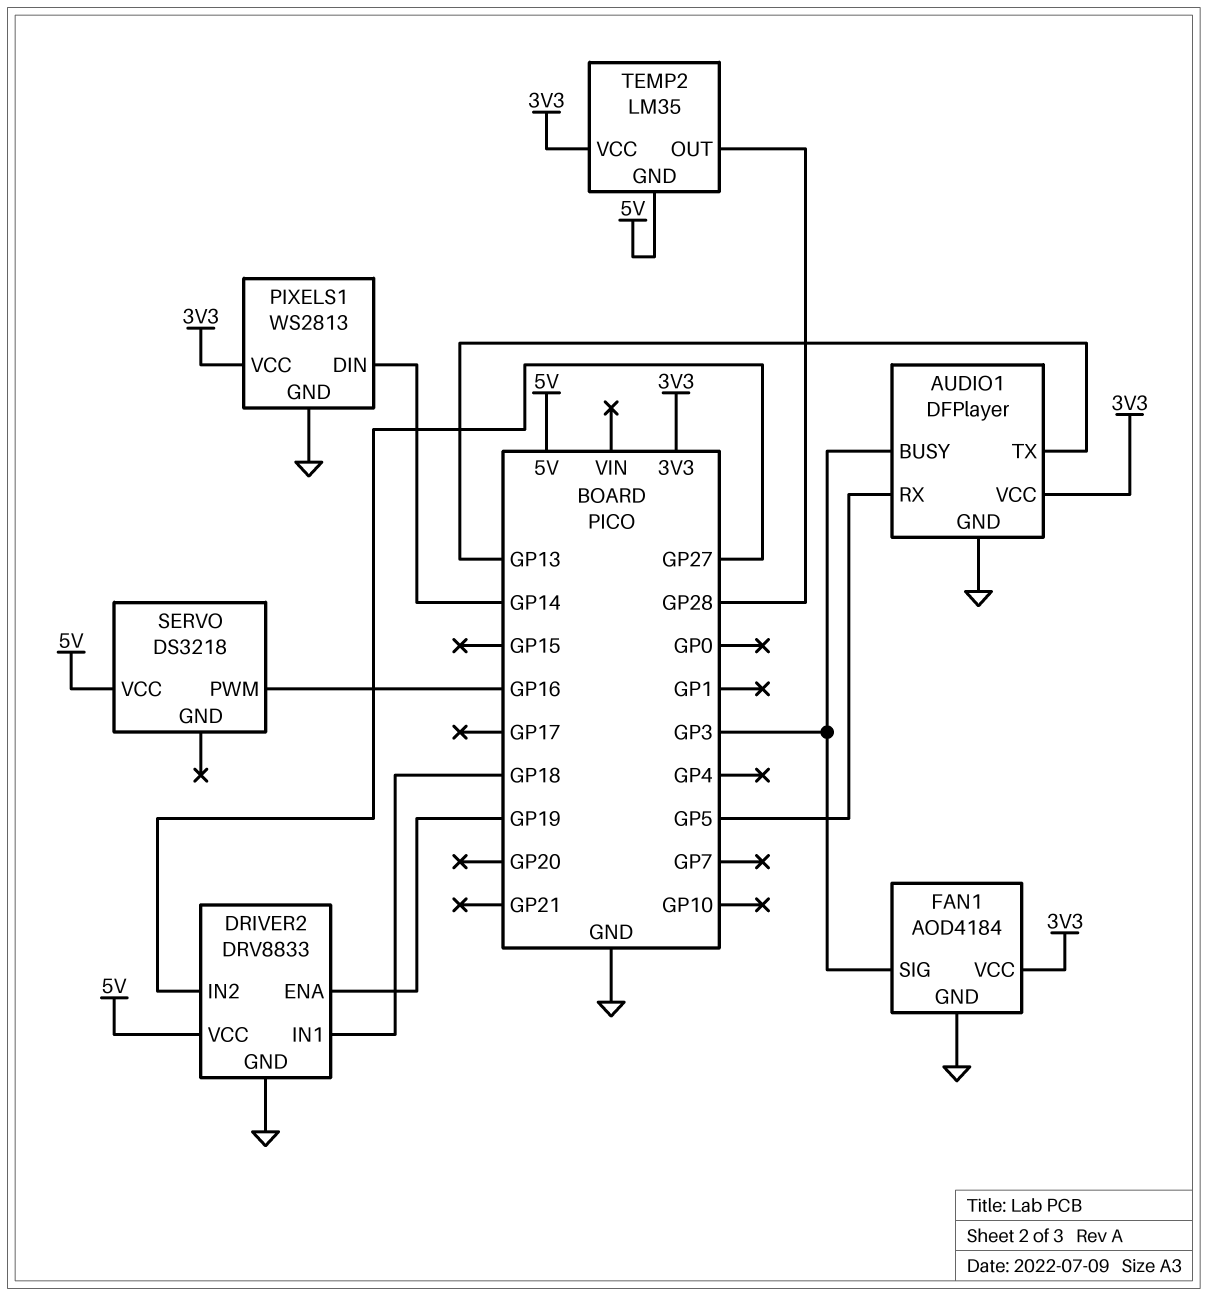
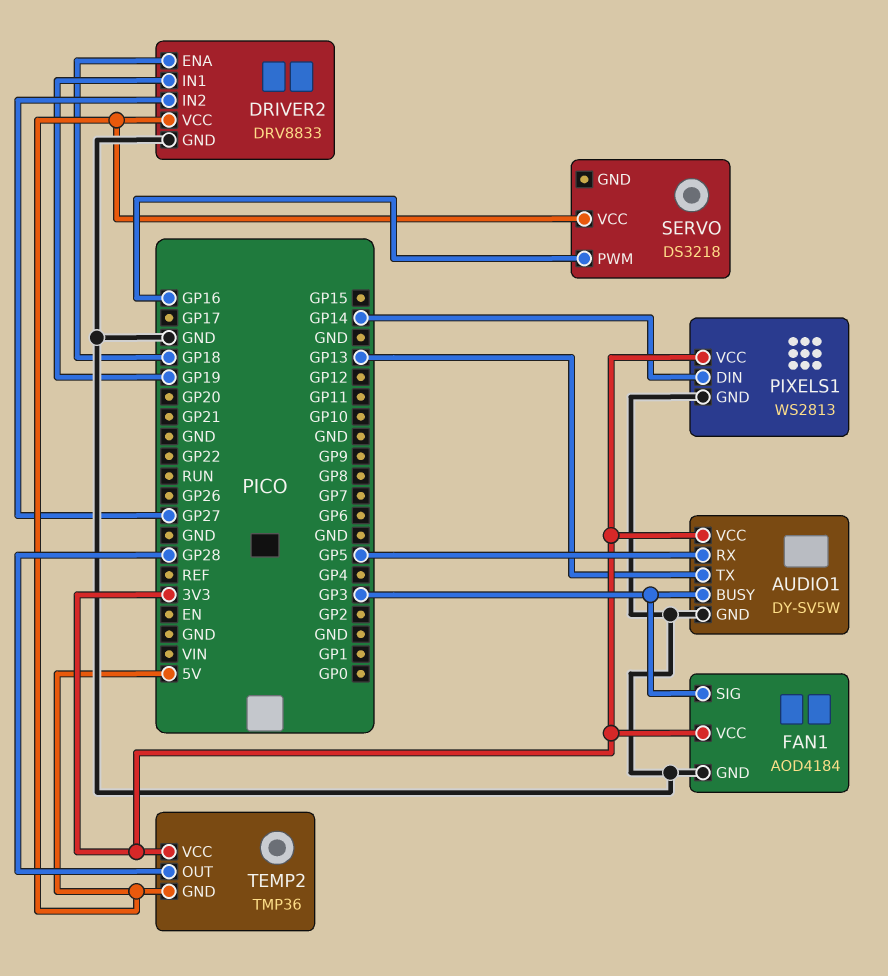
AUDIO1: DFPlayer -> DY-SV5W
DRIVER2 pin ENA: GP19 -> GP18
DRIVER2 pin IN1: GP18 -> GP19
TEMP2: LM35 -> TMP36

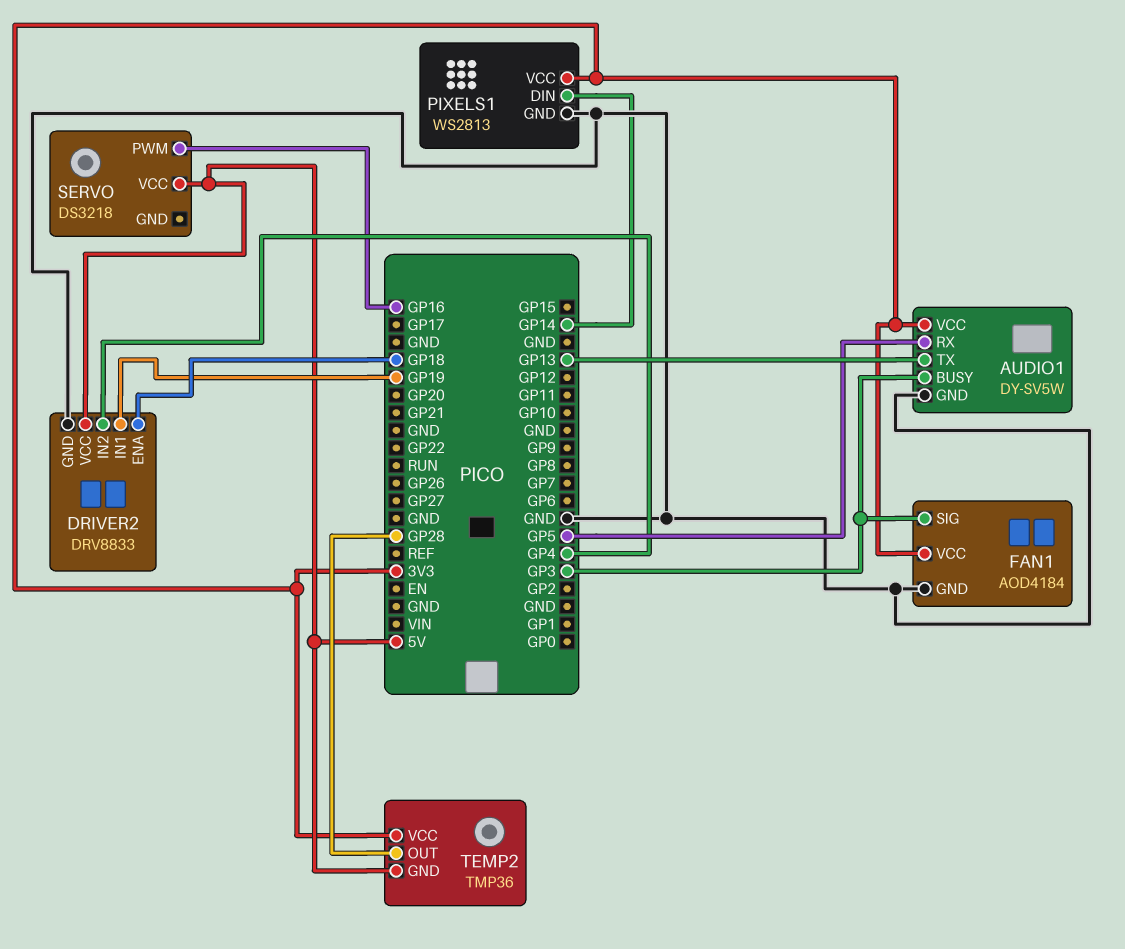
DRIVER2 pin IN2: GP27 -> GP4

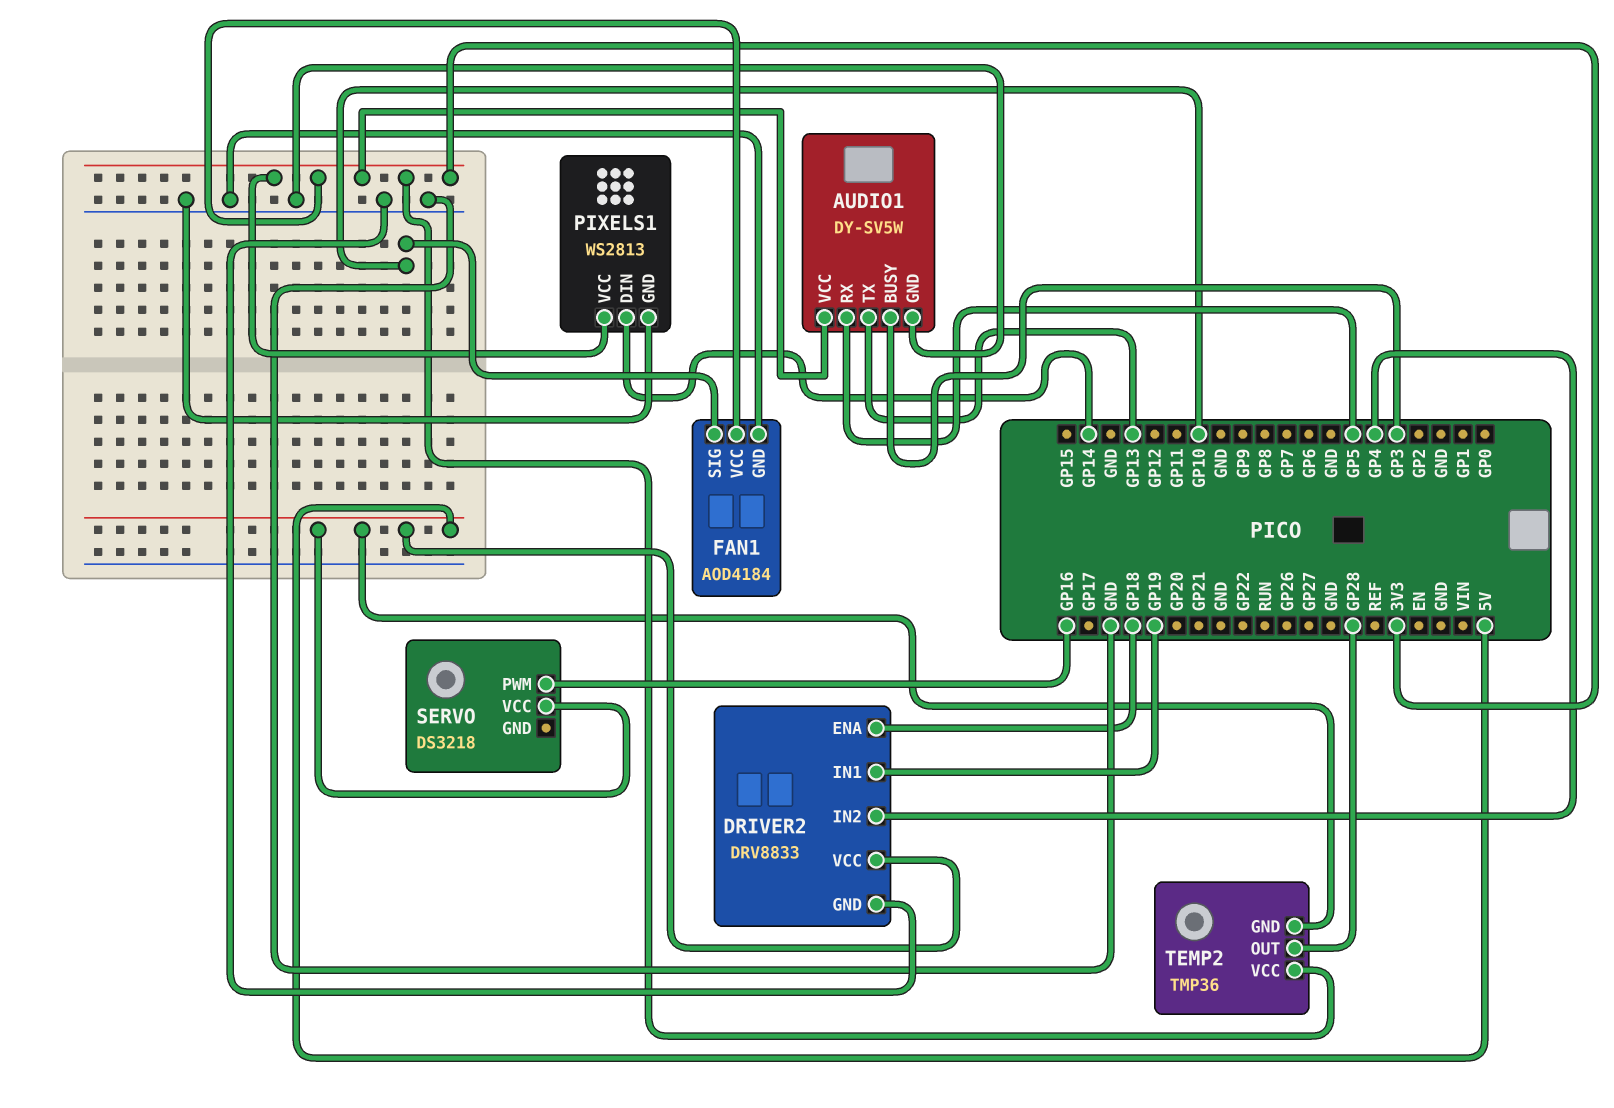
FAN1 pin SIG: GP3 -> GP10

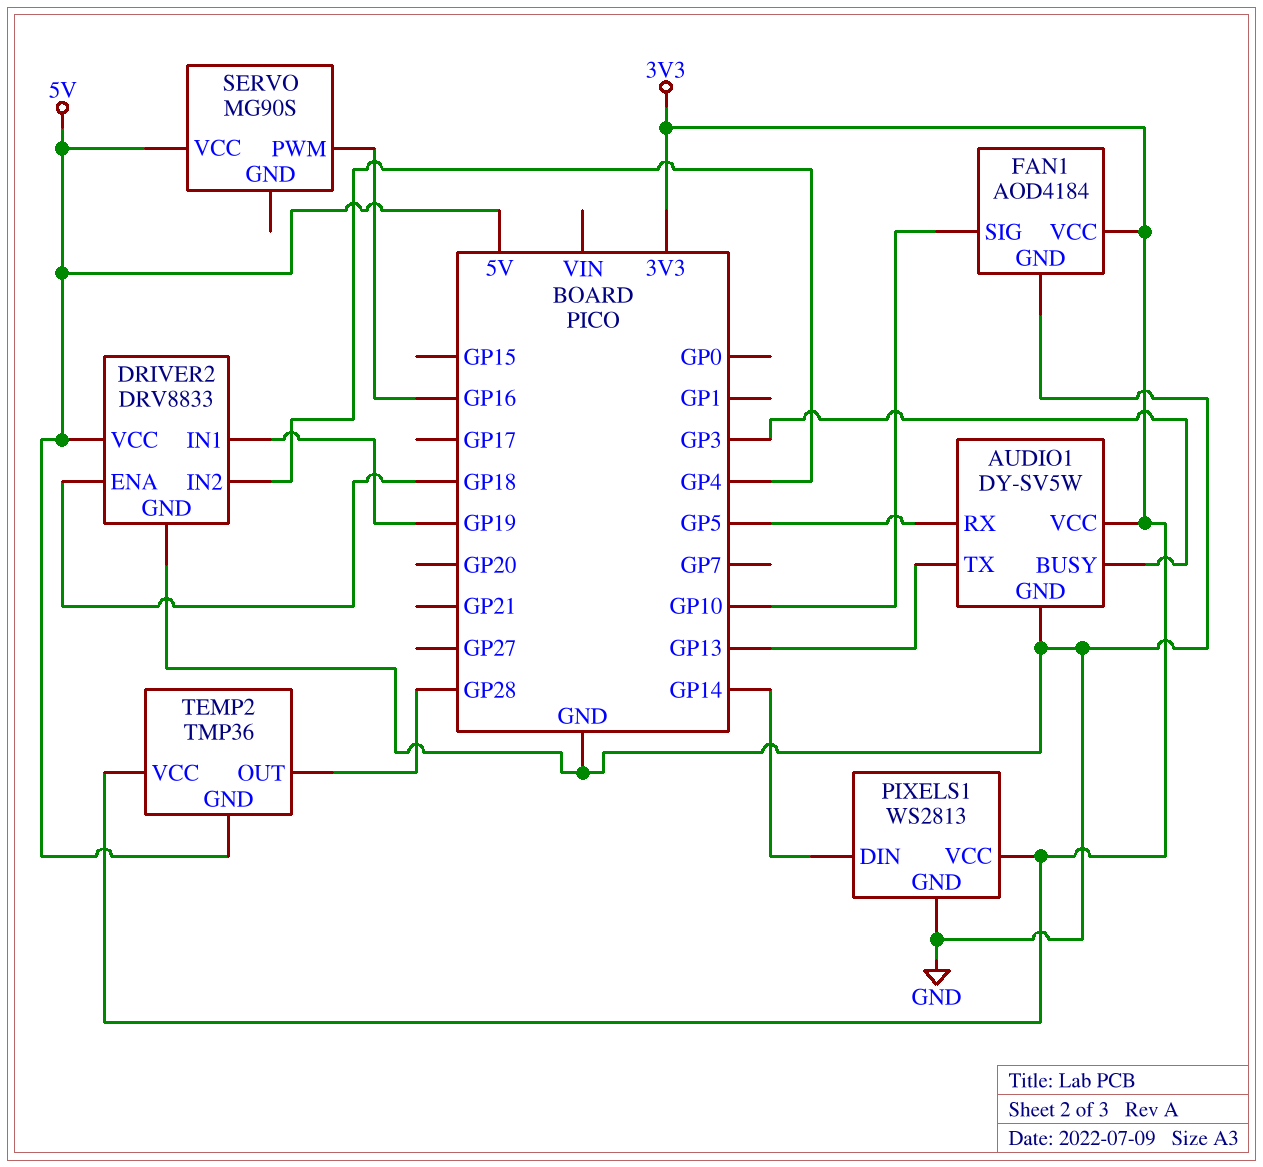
SERVO: DS3218 -> MG90S

